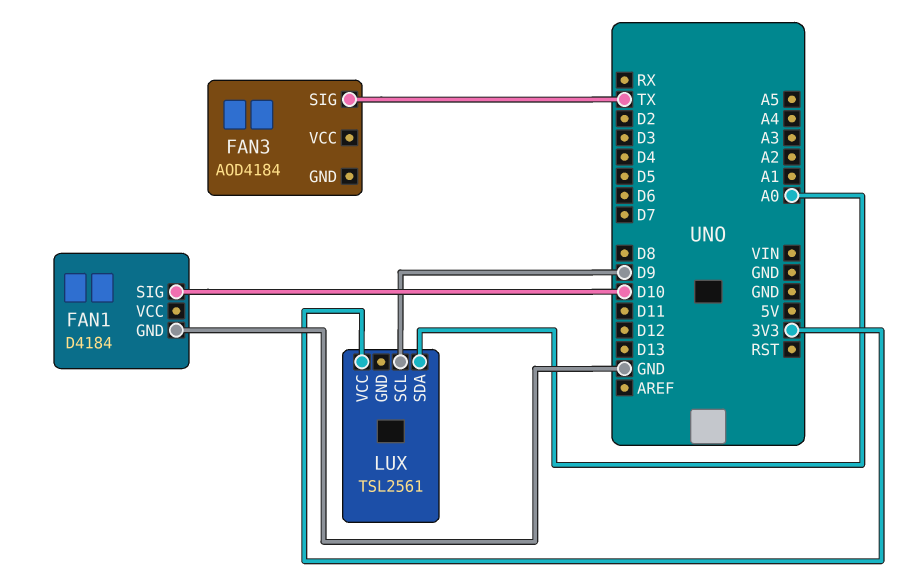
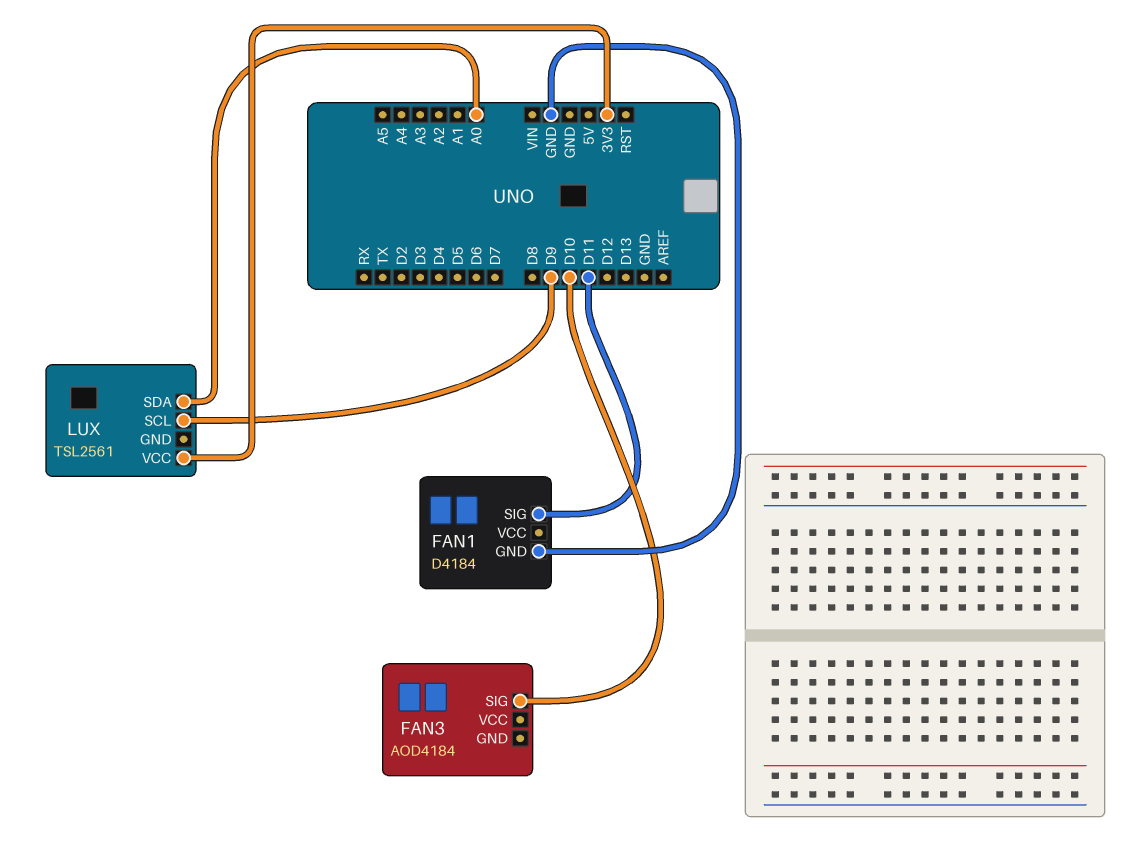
FAN1 pin SIG: D10 -> D11
FAN3 pin SIG: TX -> D10

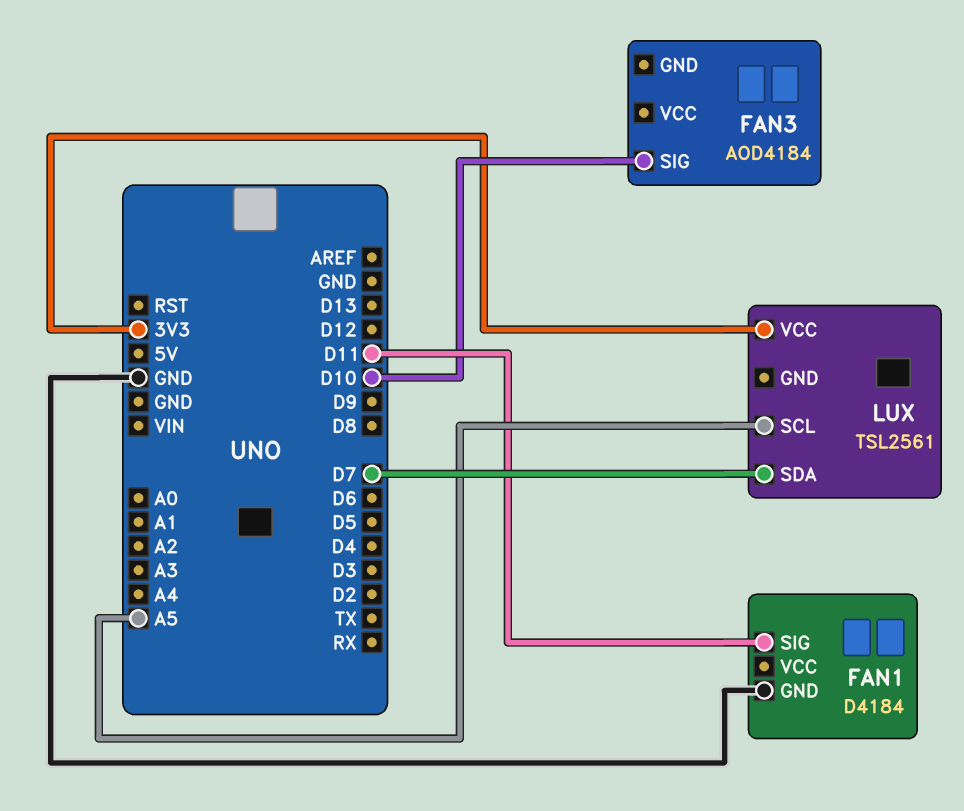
LUX pin SCL: D9 -> A5
LUX pin SDA: A0 -> D7

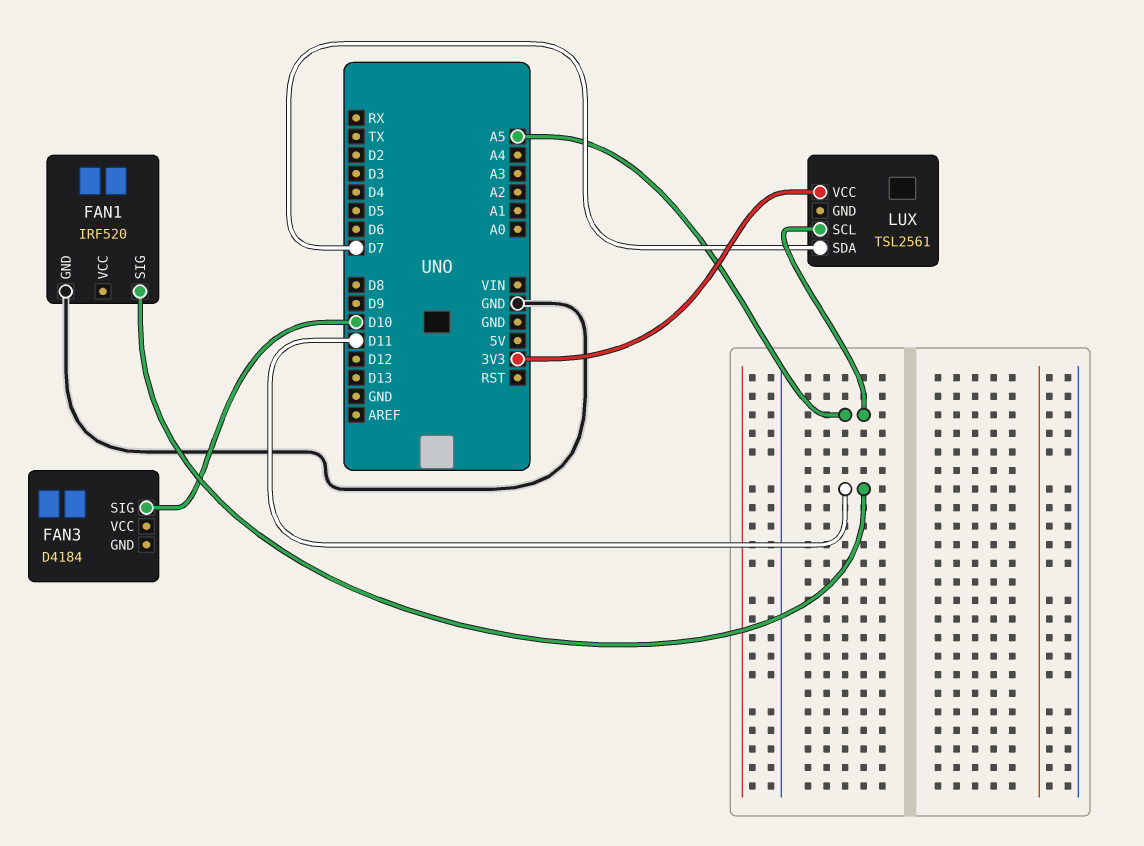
FAN1: D4184 -> IRF520
FAN3: AOD4184 -> D4184

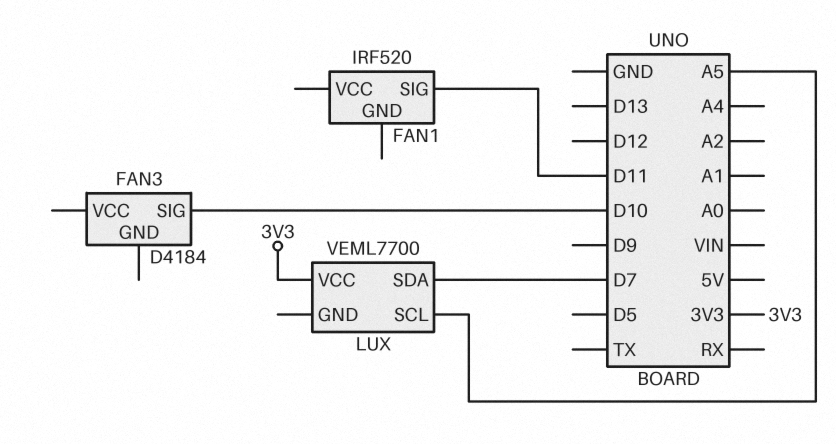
FAN1 pin GND: GND -> none
LUX: TSL2561 -> VEML7700

